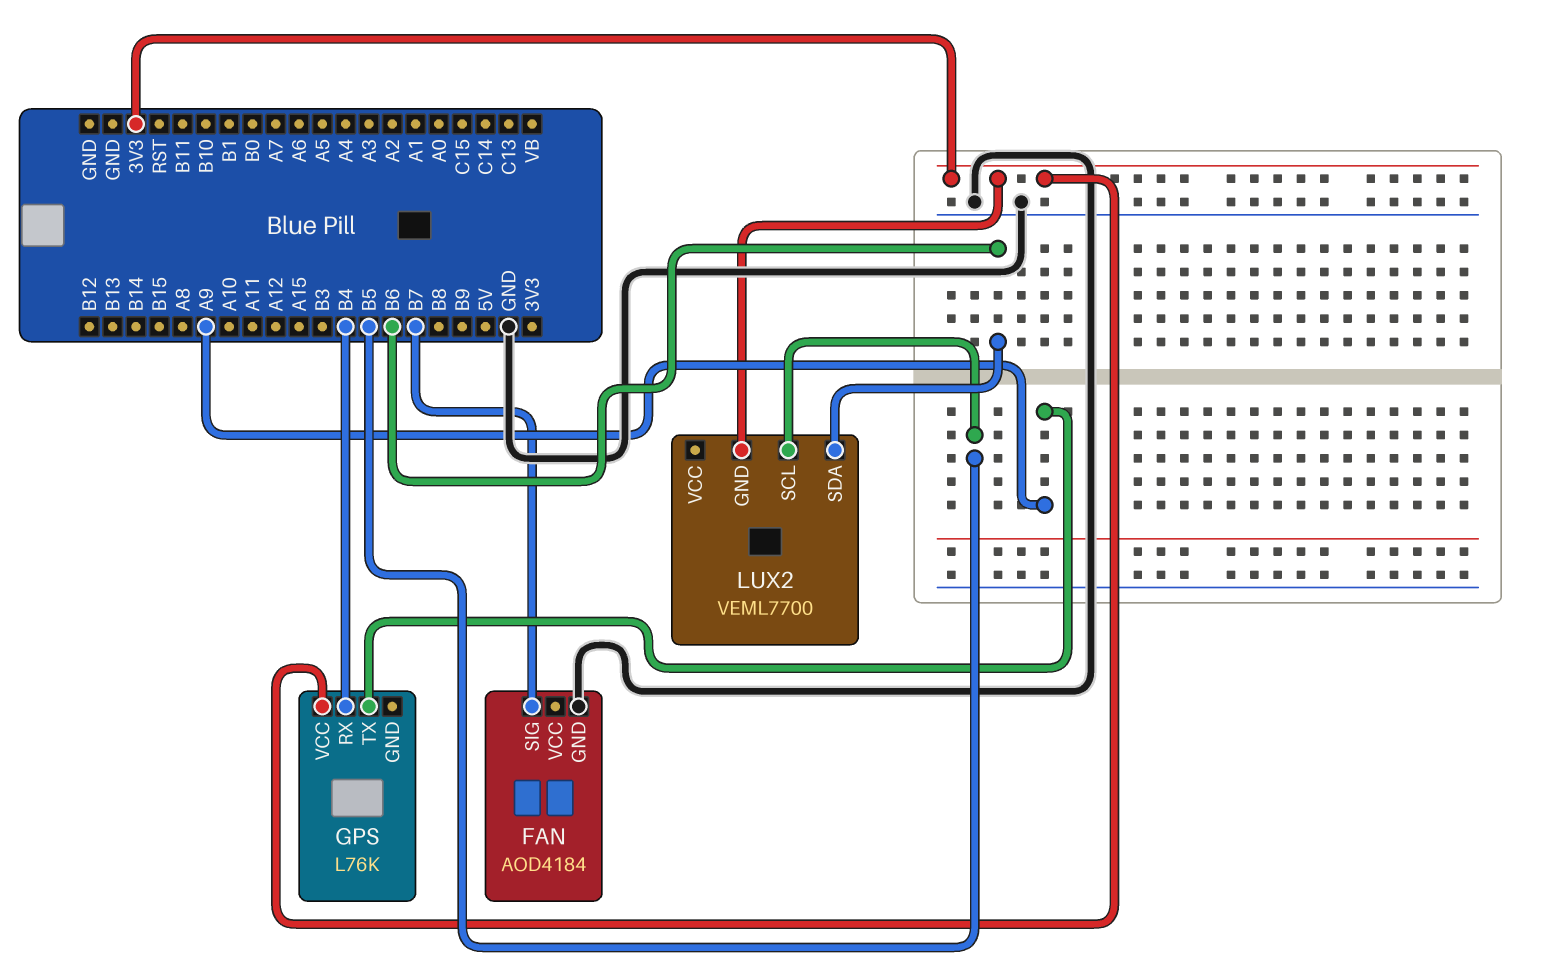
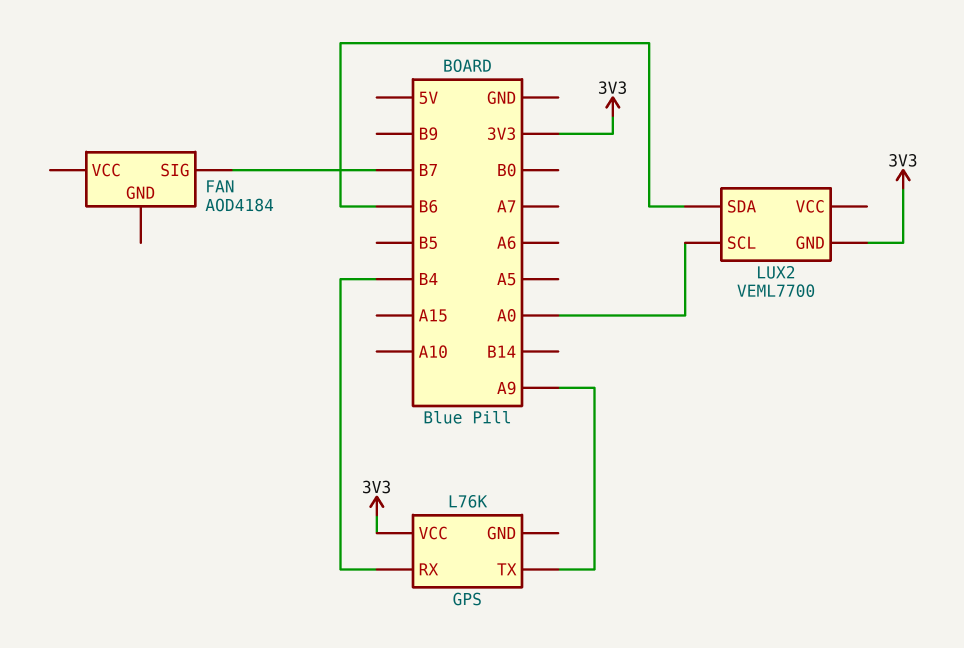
FAN pin GND: GND -> none
LUX2 pin SCL: B5 -> A0

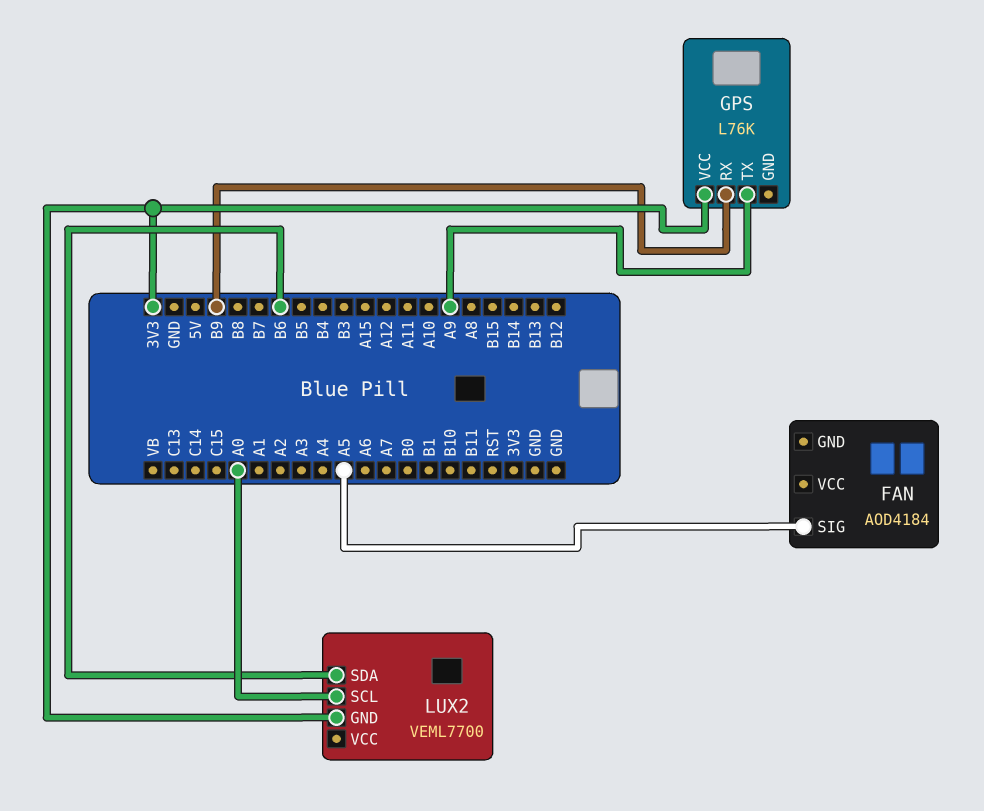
FAN pin SIG: B7 -> A5
GPS pin RX: B4 -> B9

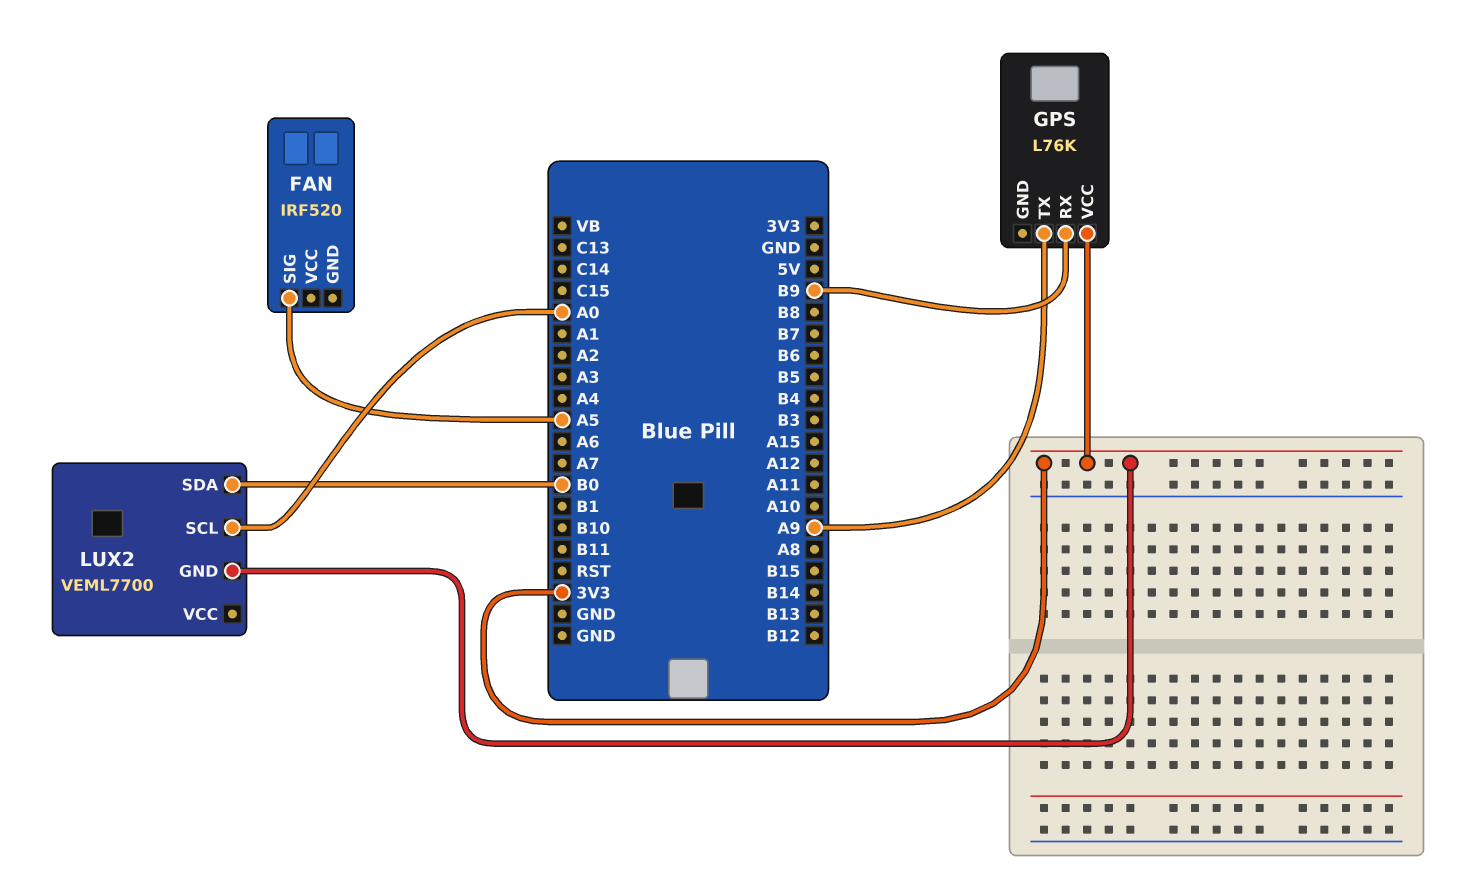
FAN: AOD4184 -> IRF520
LUX2 pin SDA: B6 -> B0

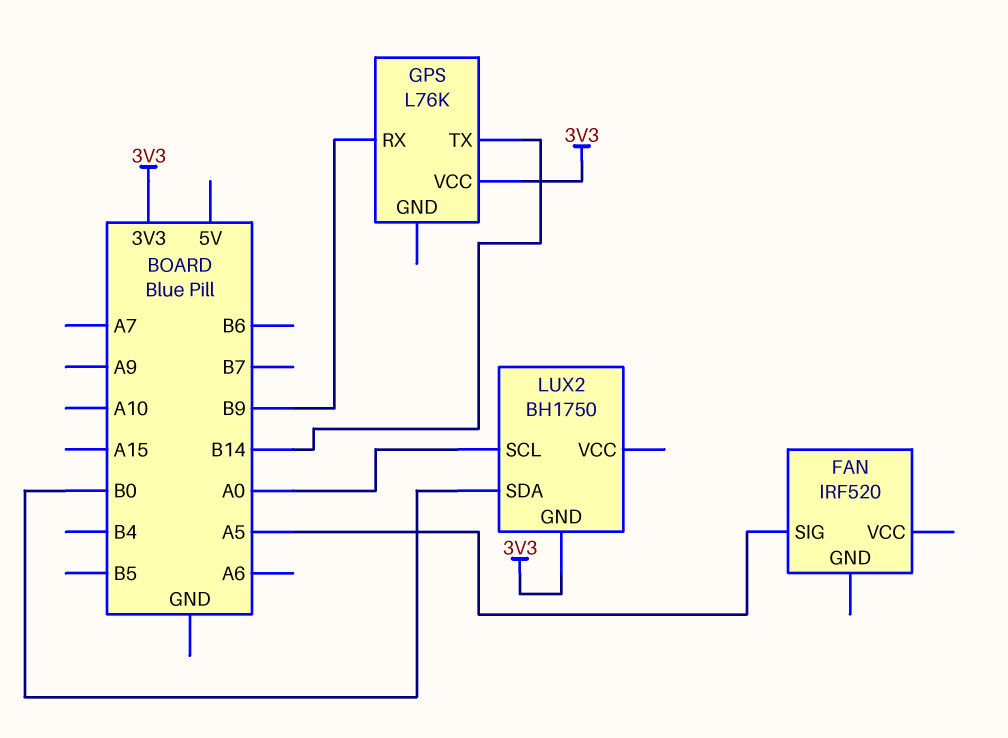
GPS pin TX: A9 -> B14
LUX2: VEML7700 -> BH1750

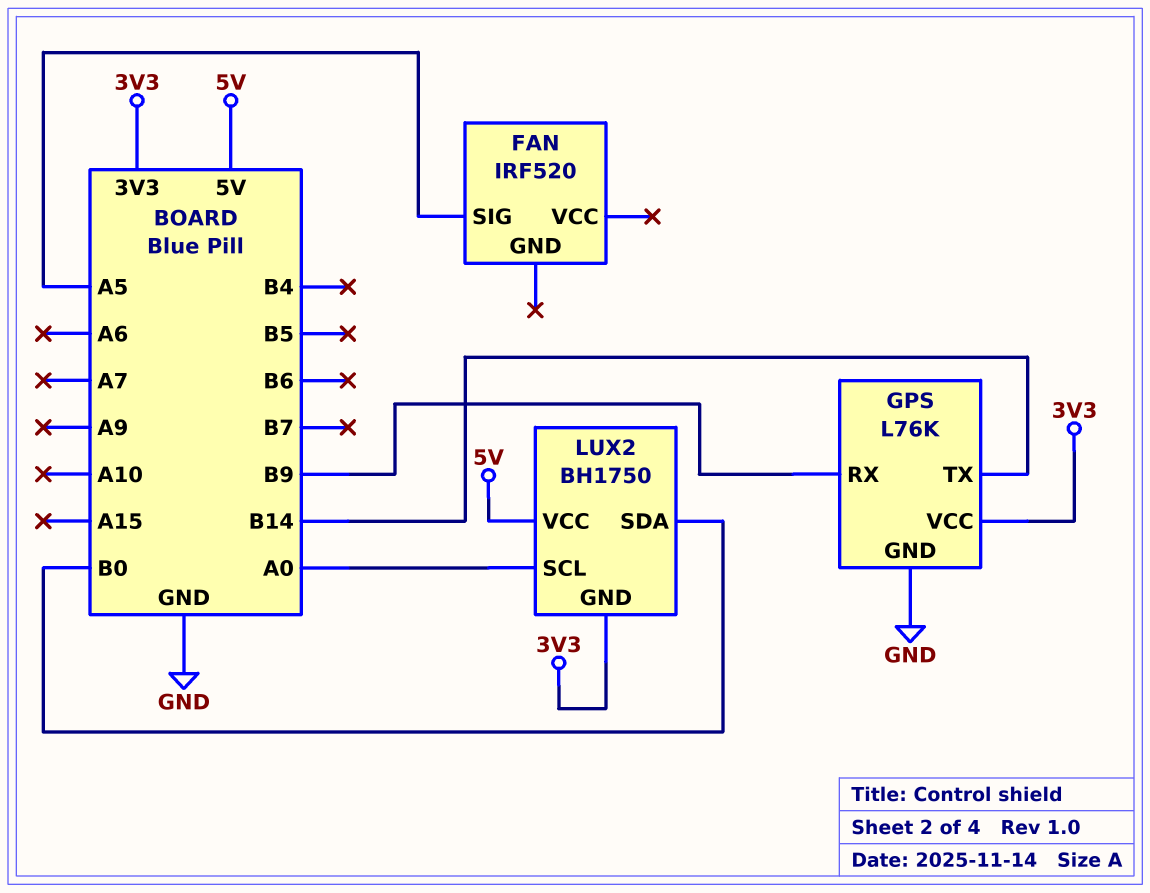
GPS pin GND: none -> GND
LUX2 pin VCC: none -> 5V

